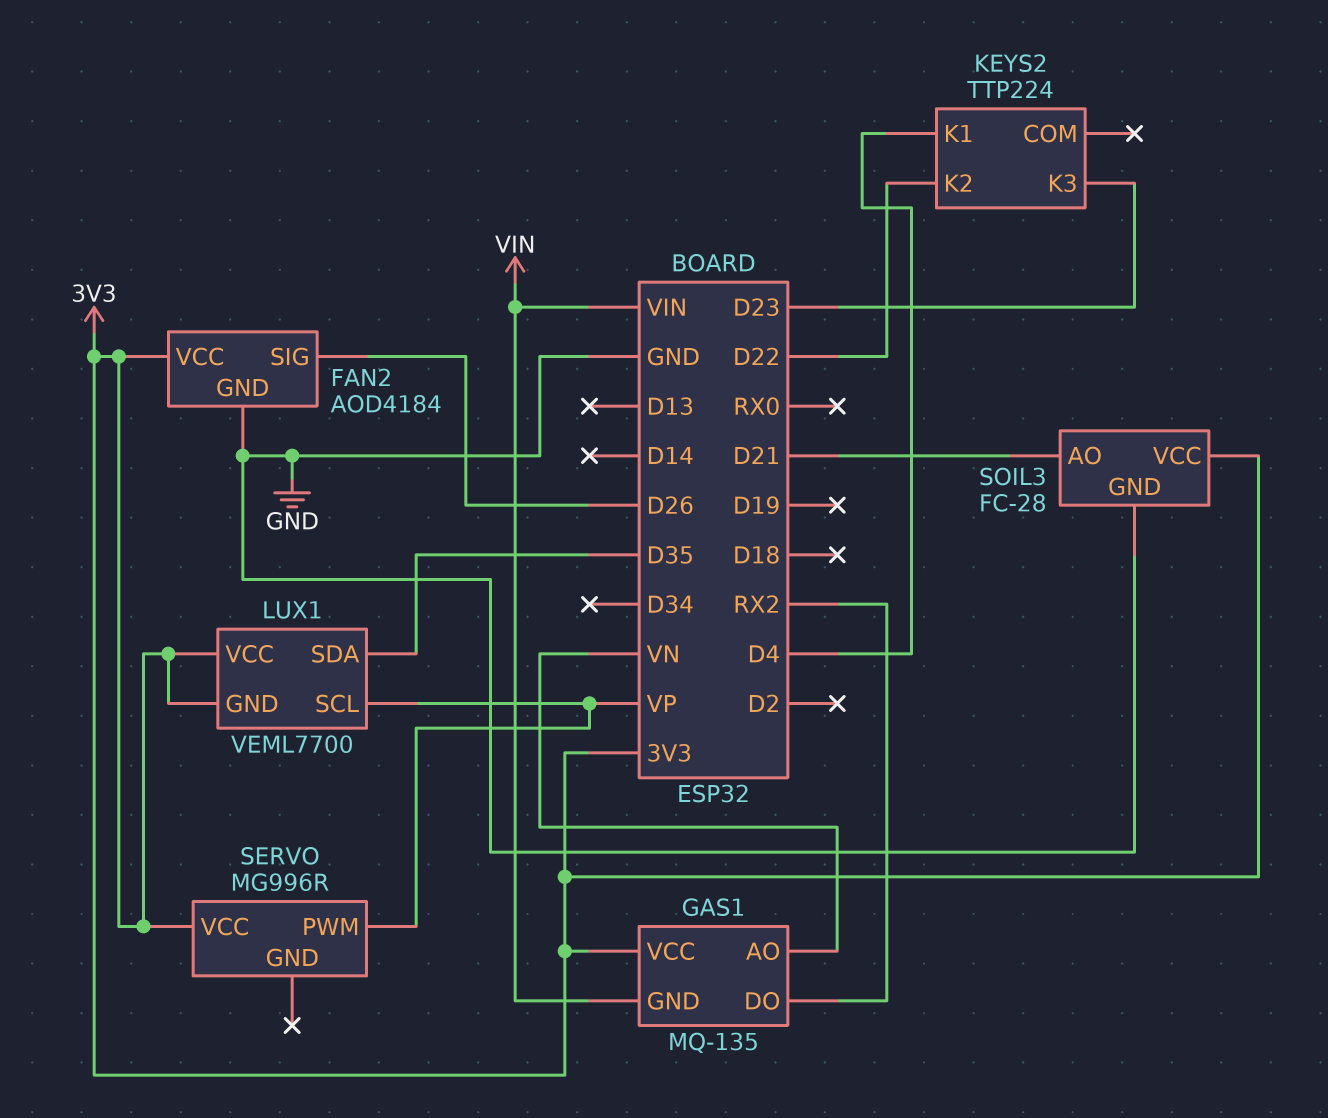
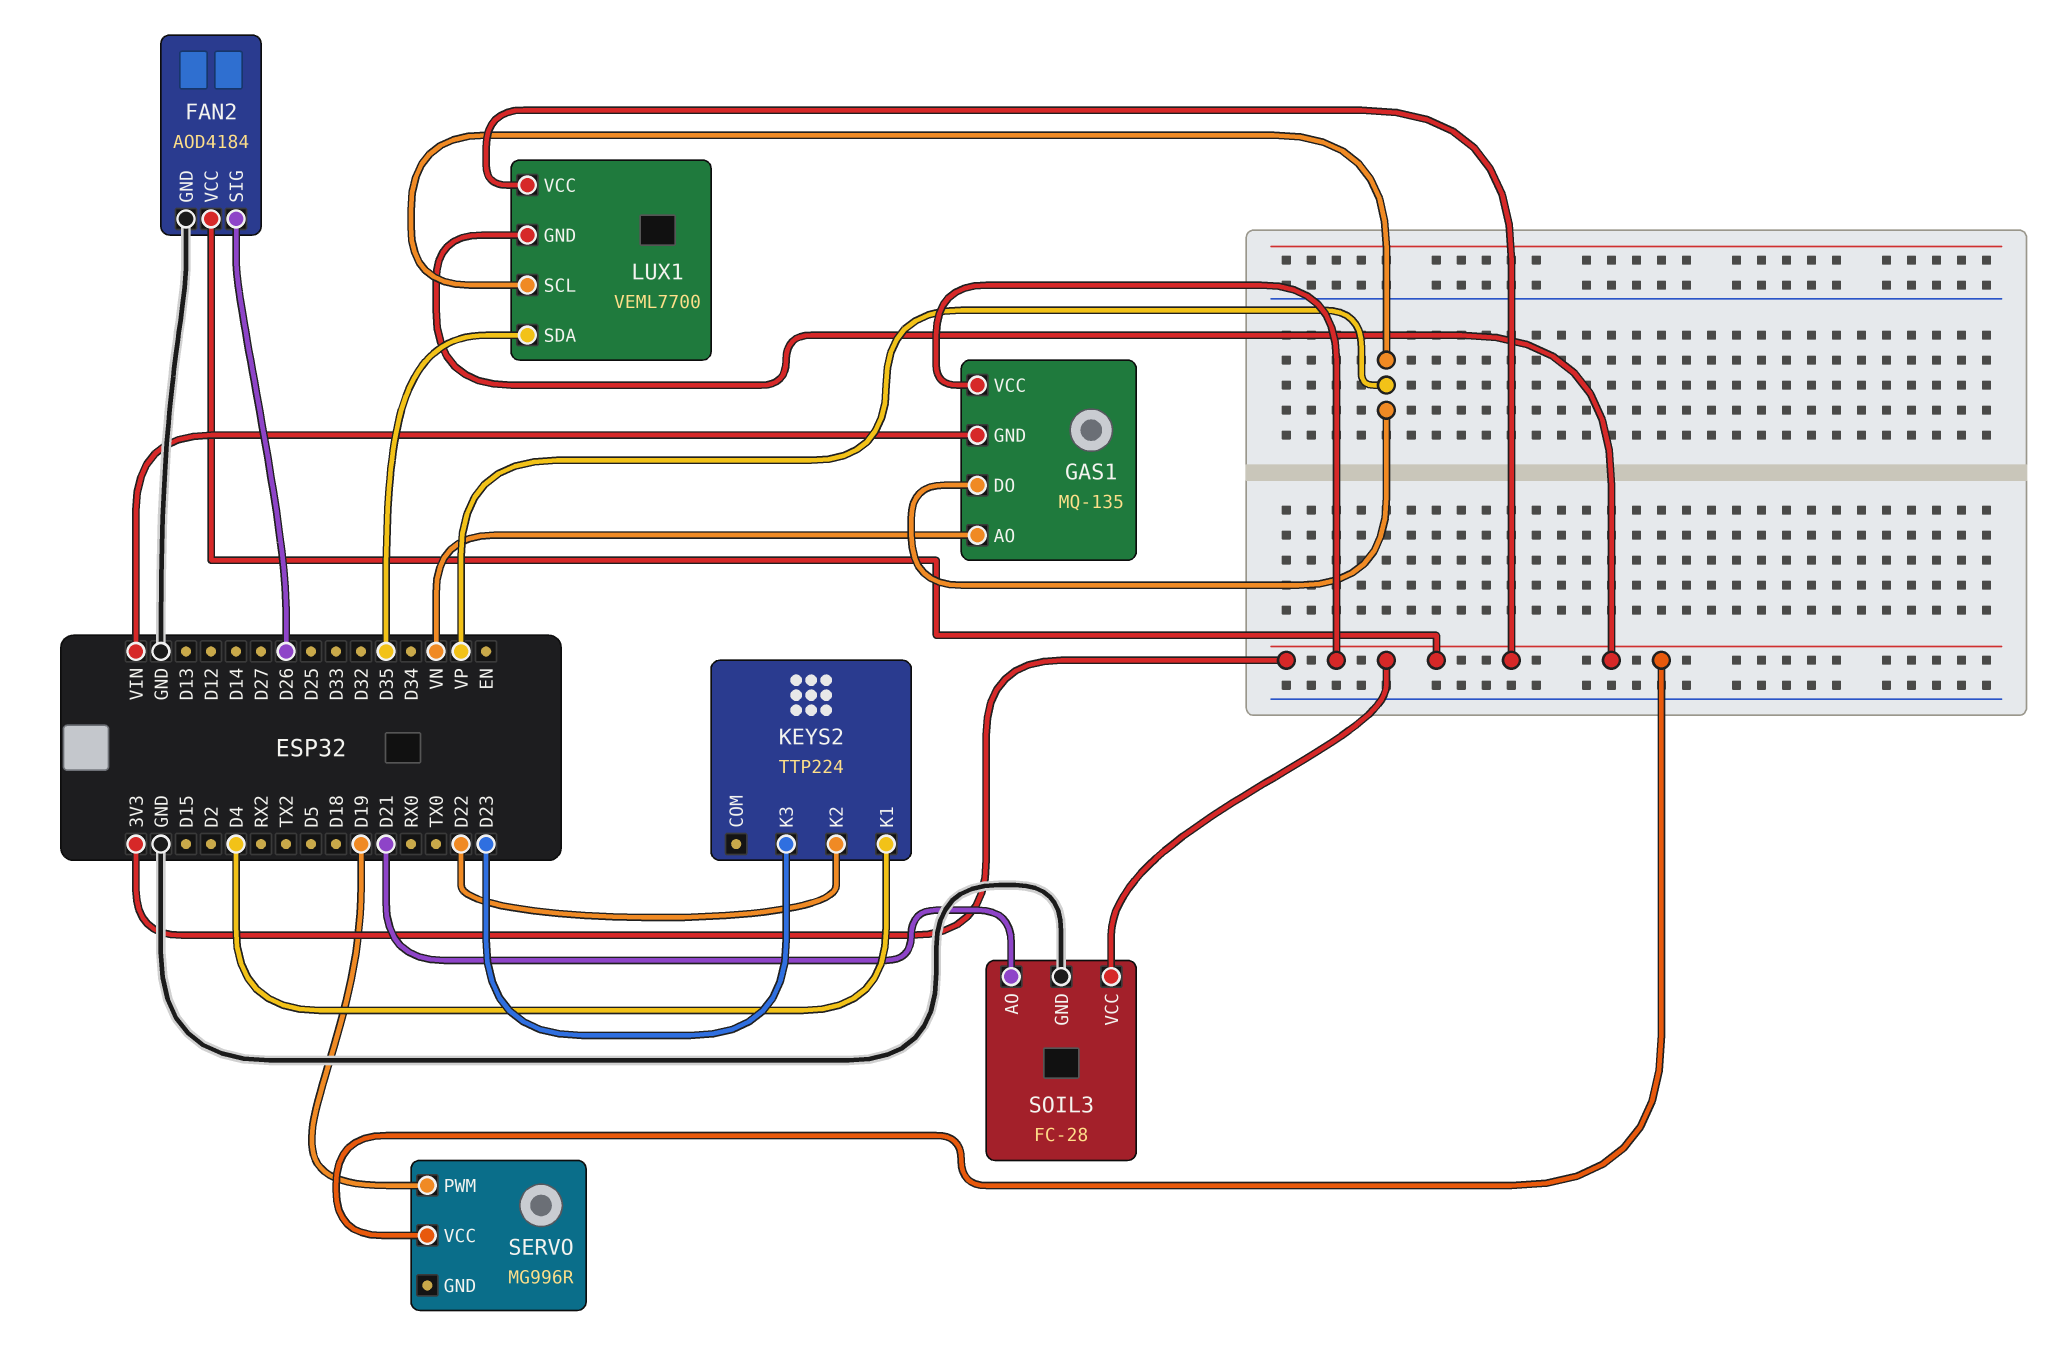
GAS1 pin DO: RX2 -> VP
SERVO pin PWM: VP -> D19

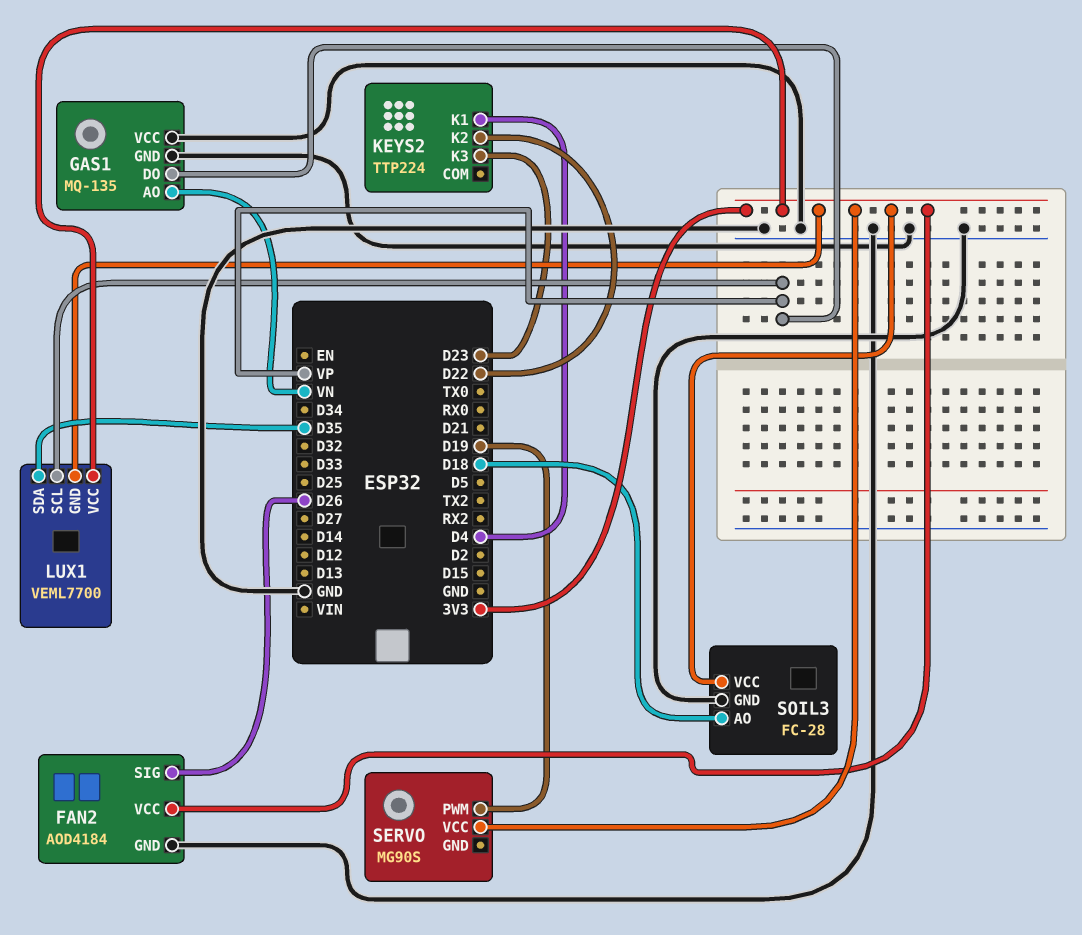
GAS1 pin GND: VIN -> GND
GAS1 pin VCC: 3V3 -> GND
SERVO: MG996R -> MG90S
SOIL3 pin AO: D21 -> D18

